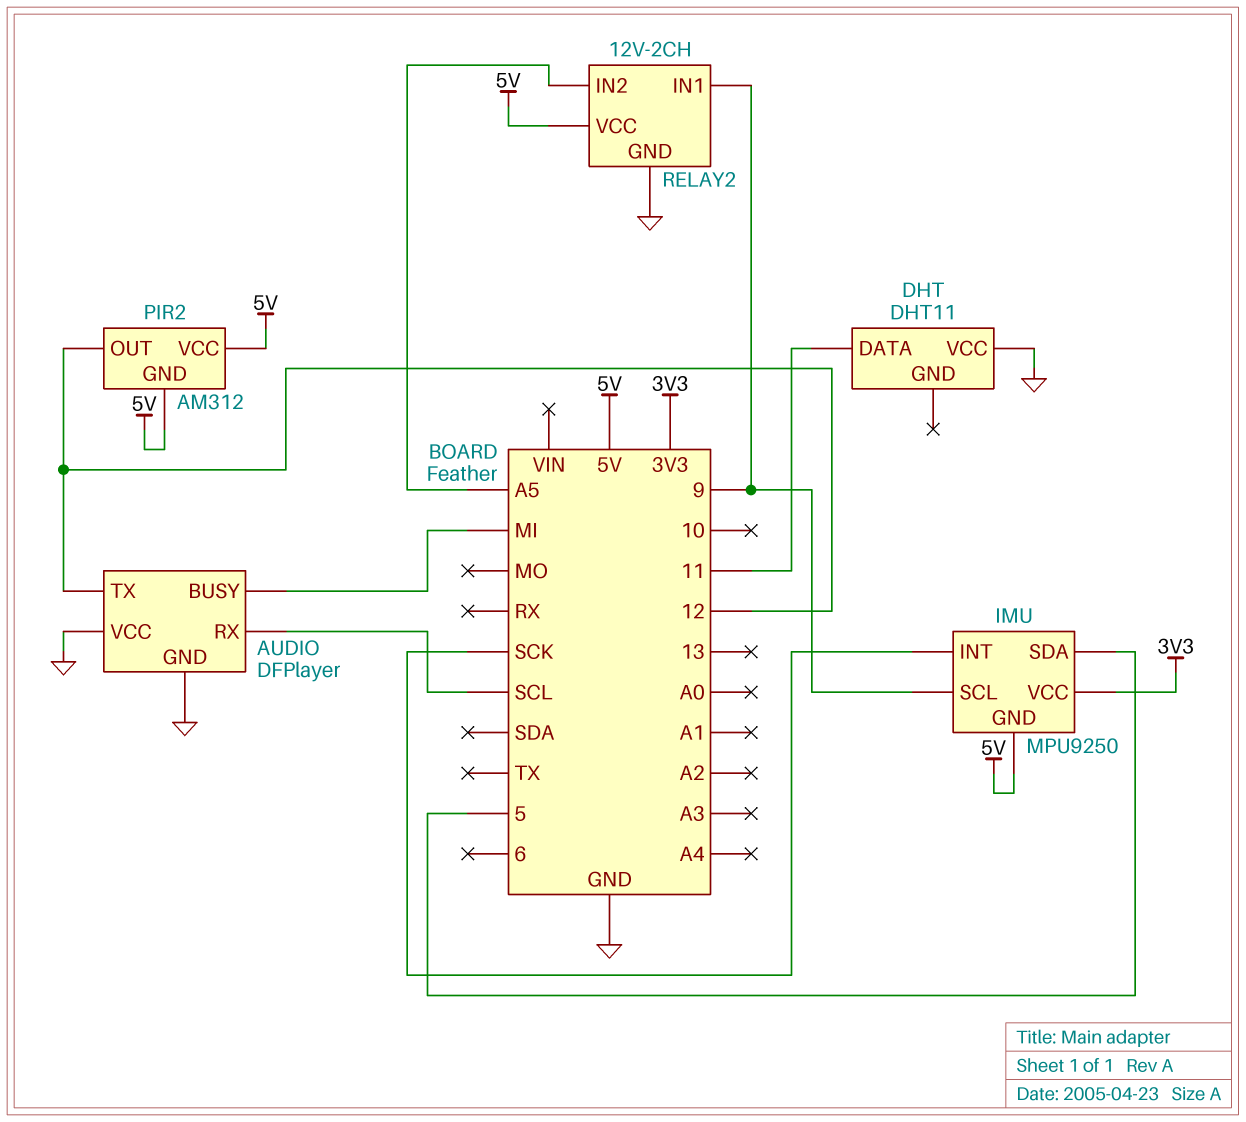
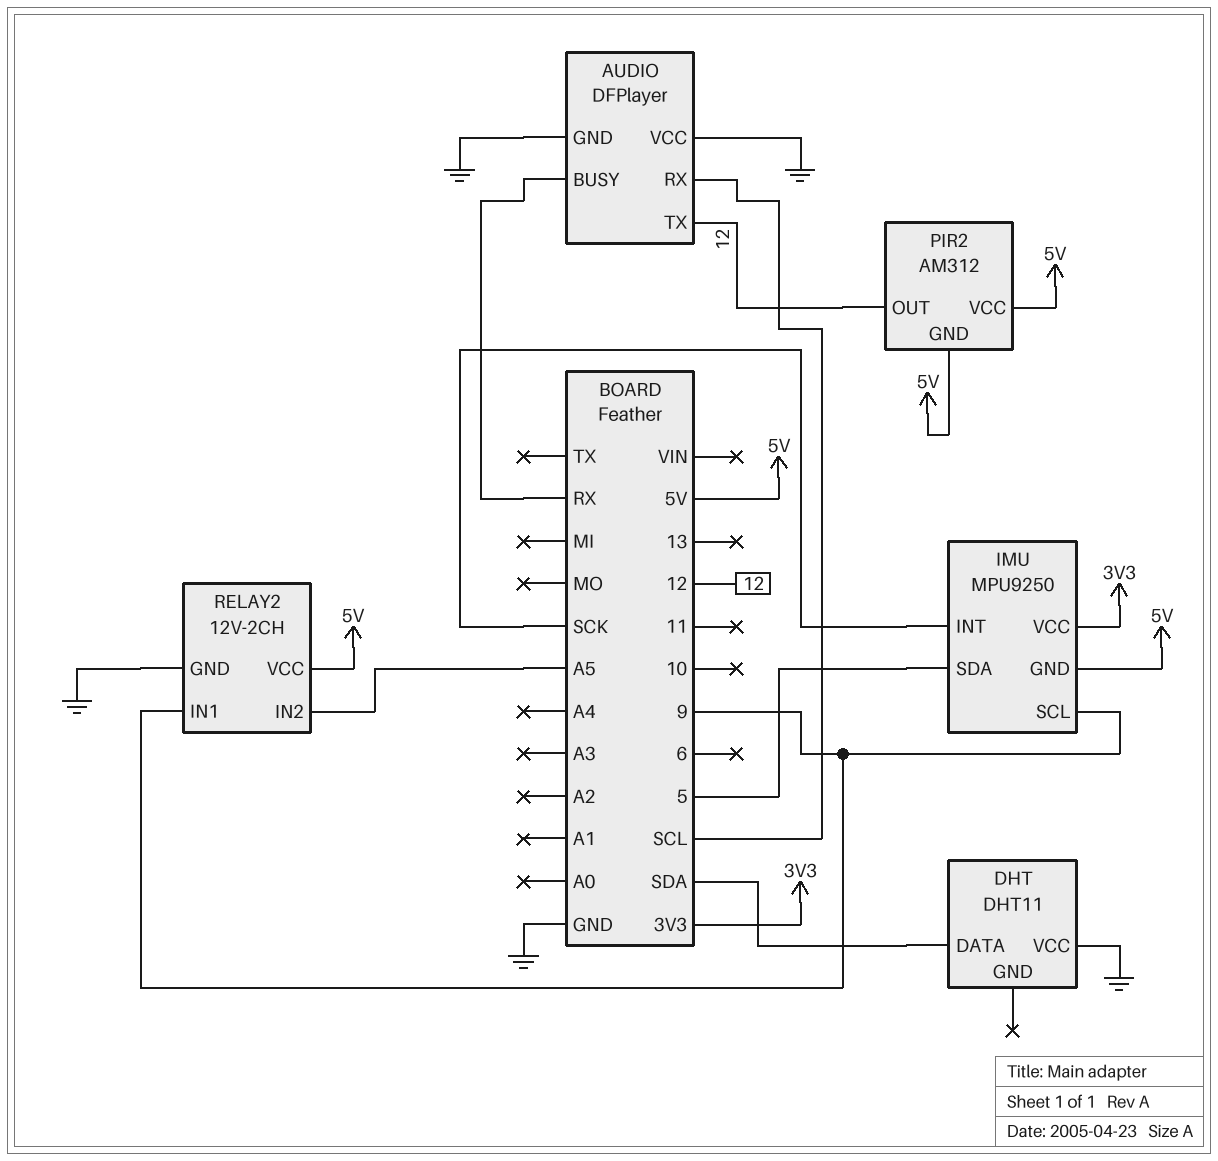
AUDIO pin BUSY: MI -> RX
DHT pin DATA: 11 -> SDA

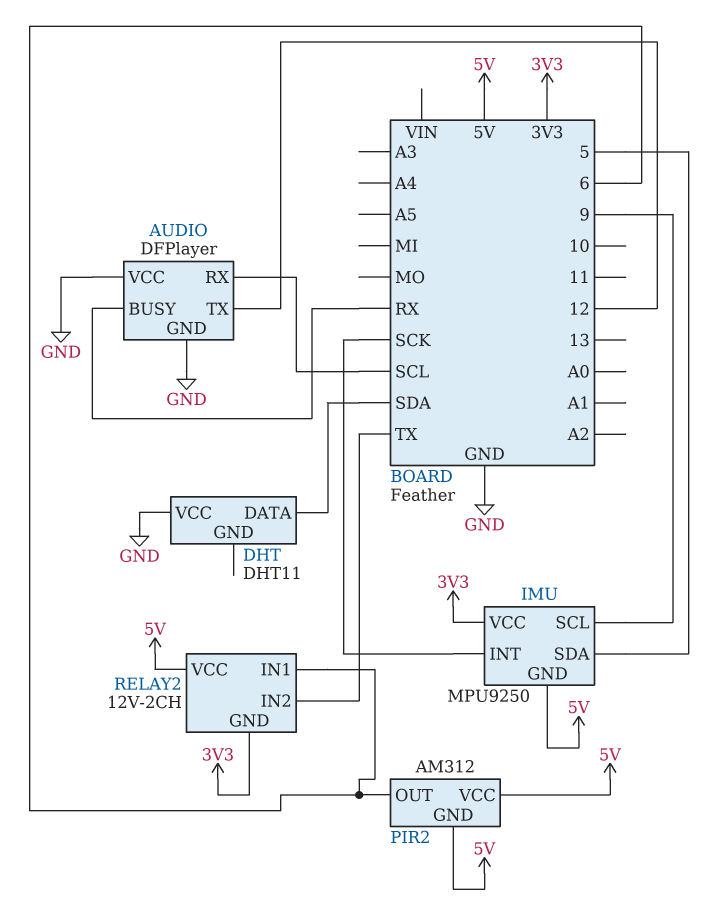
PIR2 pin OUT: 12 -> 6
RELAY2 pin GND: GND -> 3V3
RELAY2 pin IN1: 9 -> 6
RELAY2 pin IN2: A5 -> TX

